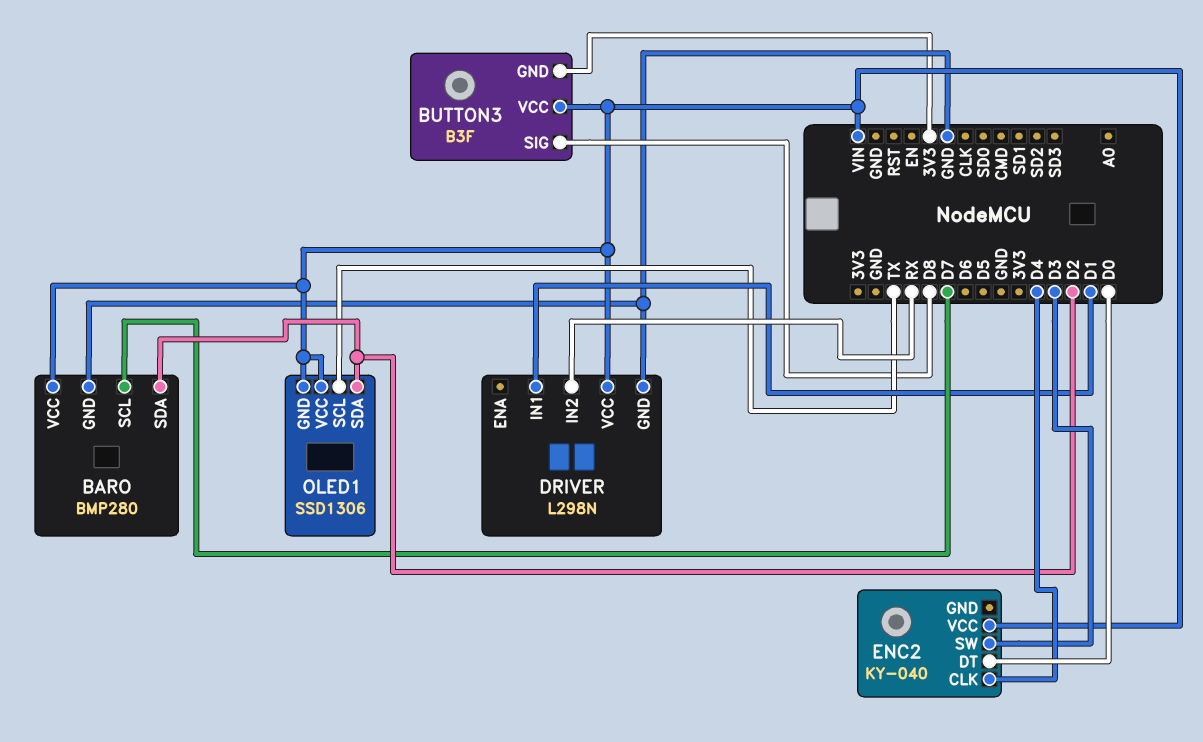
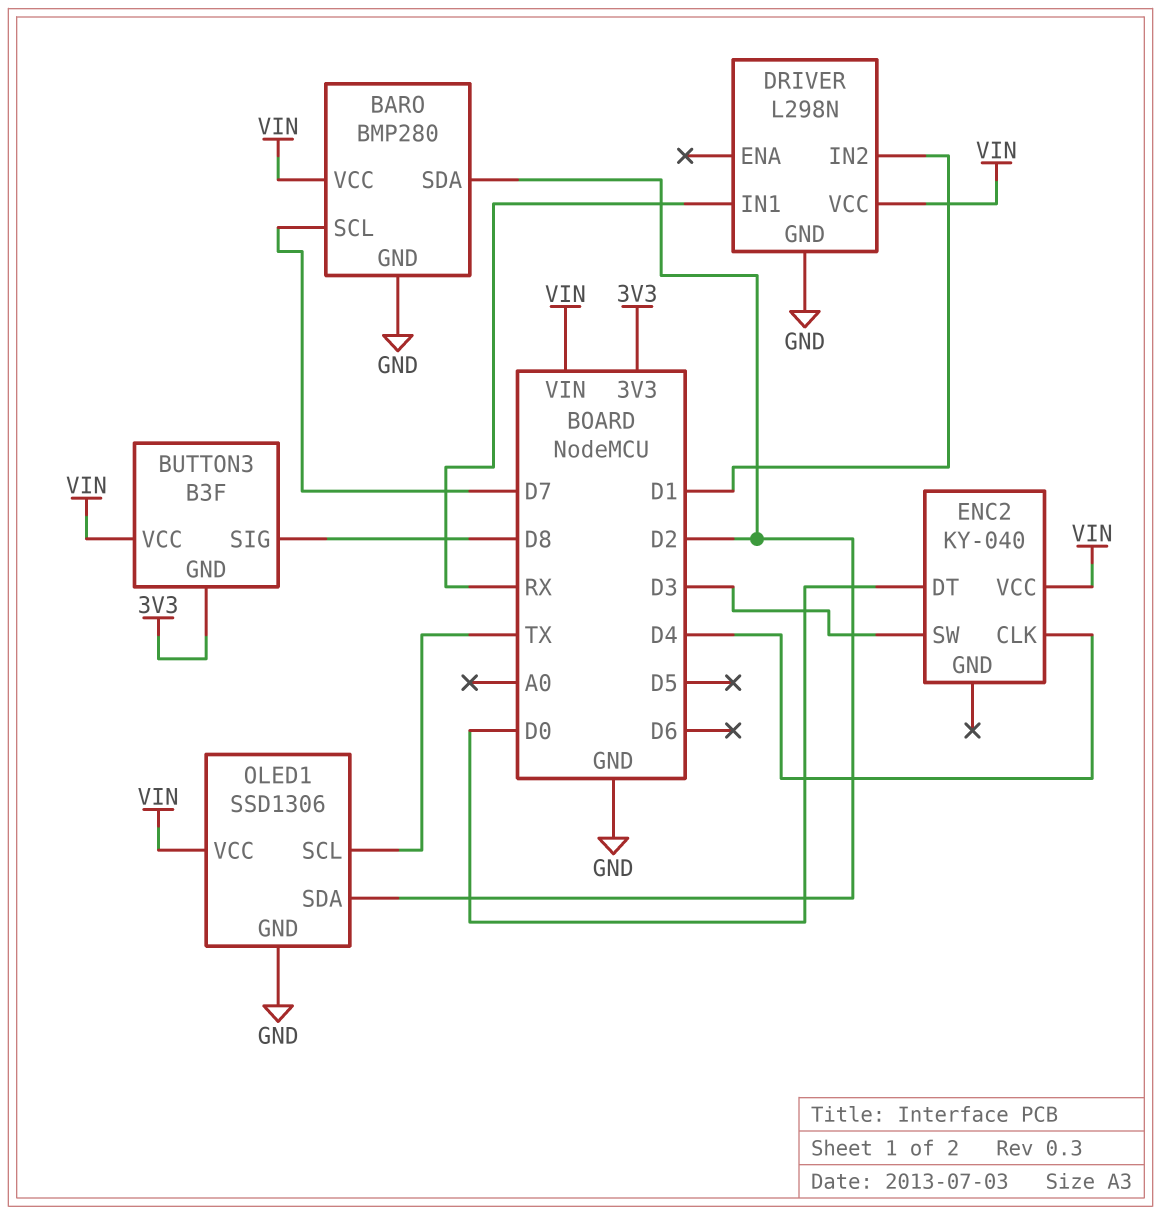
DRIVER pin IN1: D1 -> RX
DRIVER pin IN2: RX -> D1
OLED1 pin GND: VIN -> GND

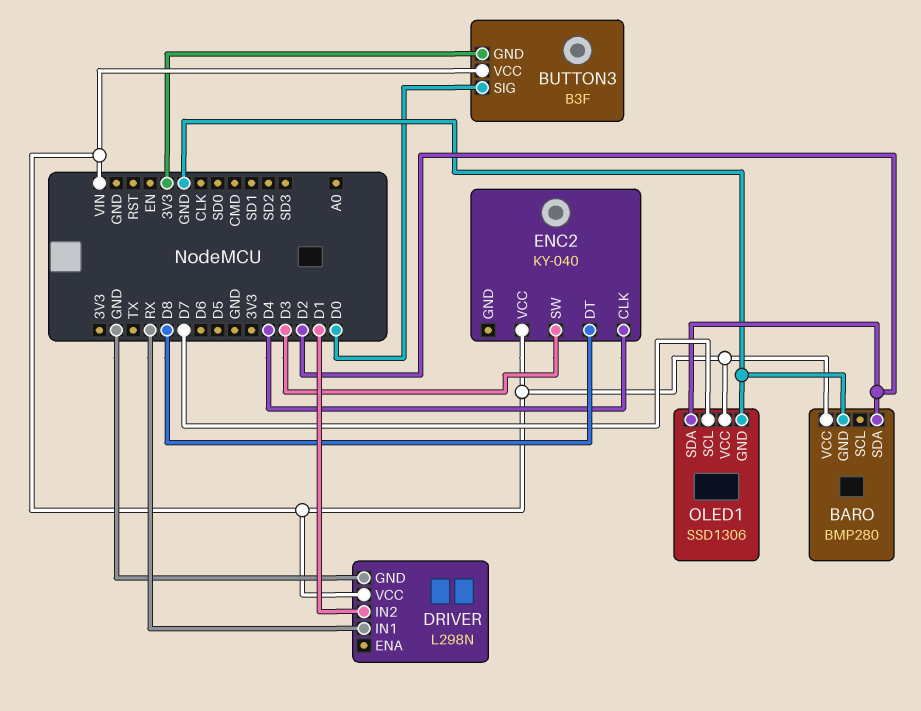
BARO pin SCL: D7 -> none
BUTTON3 pin SIG: D8 -> D0
ENC2 pin DT: D0 -> D8
OLED1 pin SCL: TX -> D7

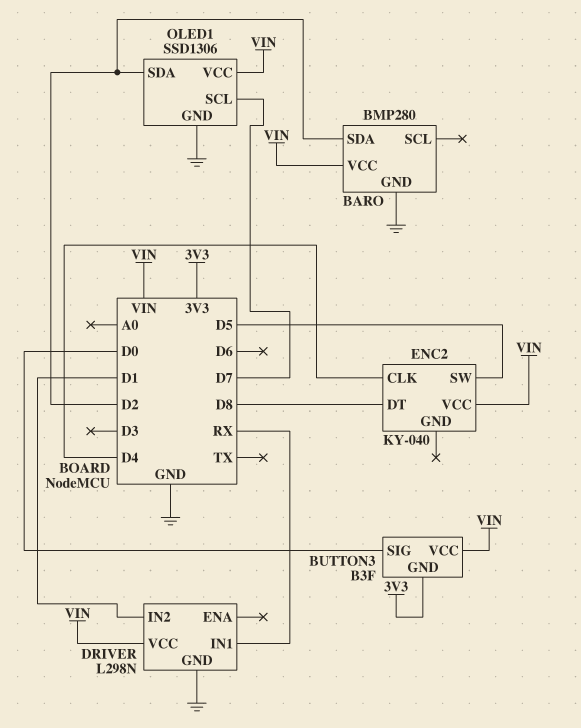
ENC2 pin SW: D3 -> D5

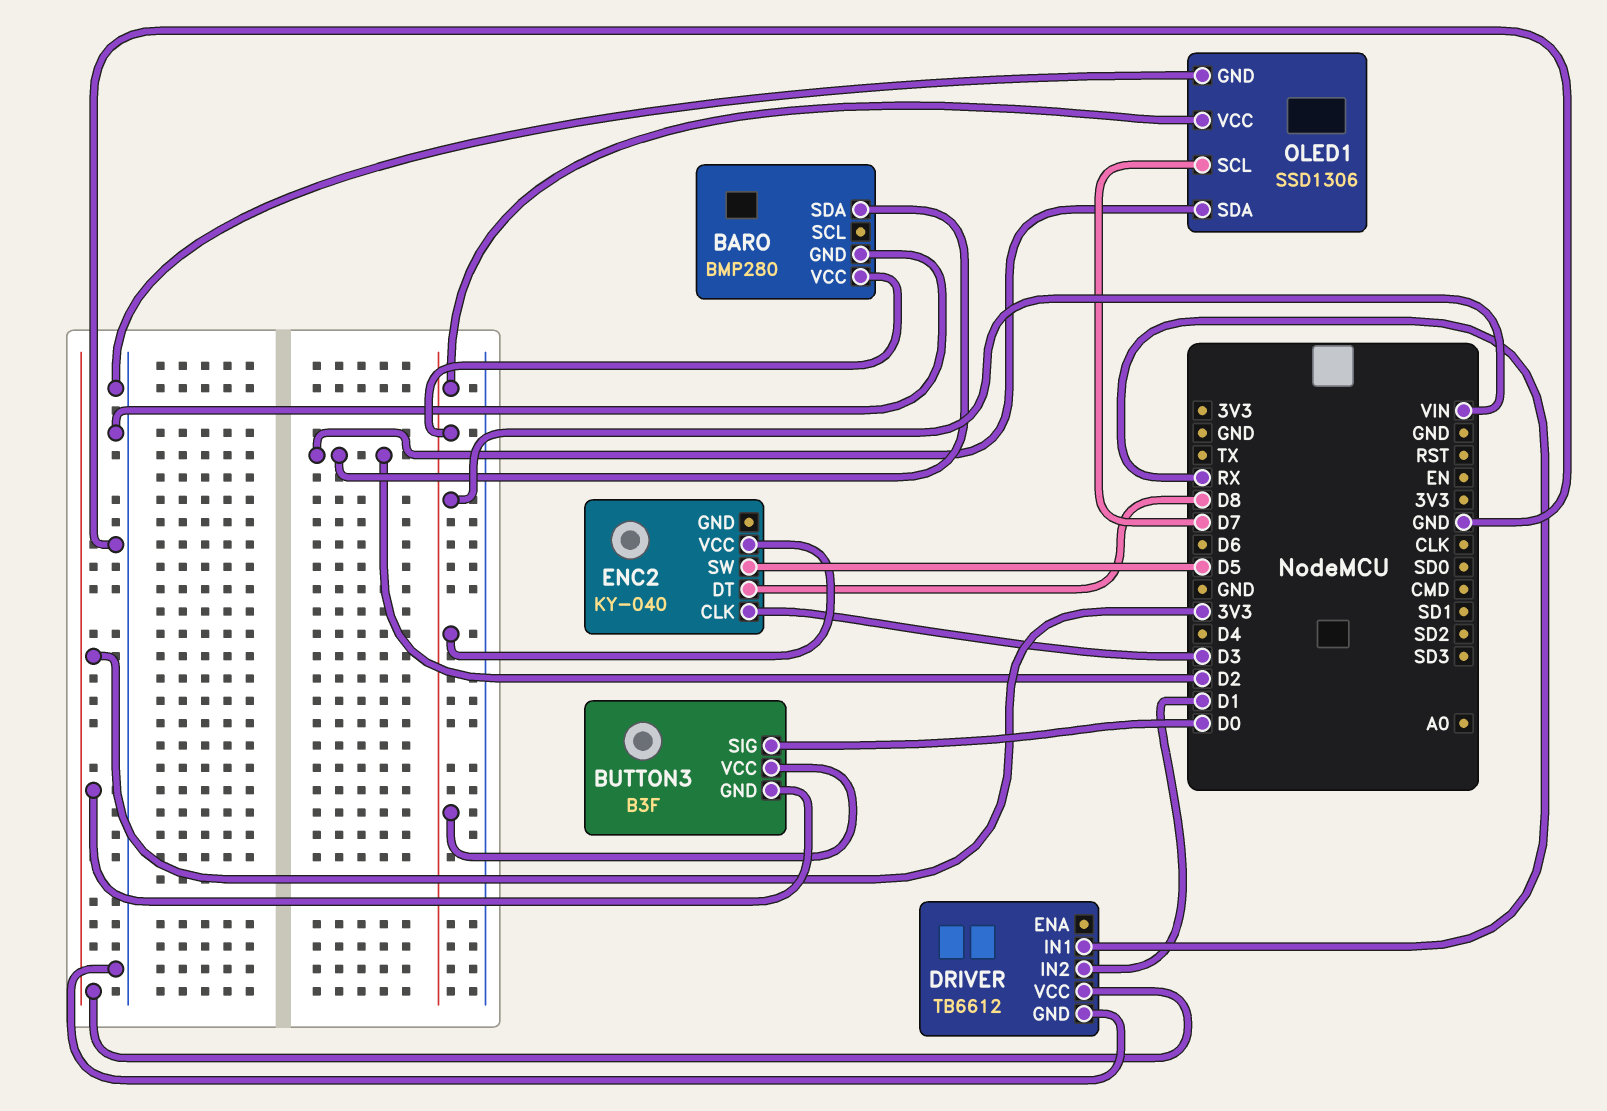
DRIVER: L298N -> TB6612
DRIVER pin VCC: VIN -> 3V3
ENC2 pin CLK: D4 -> D3

